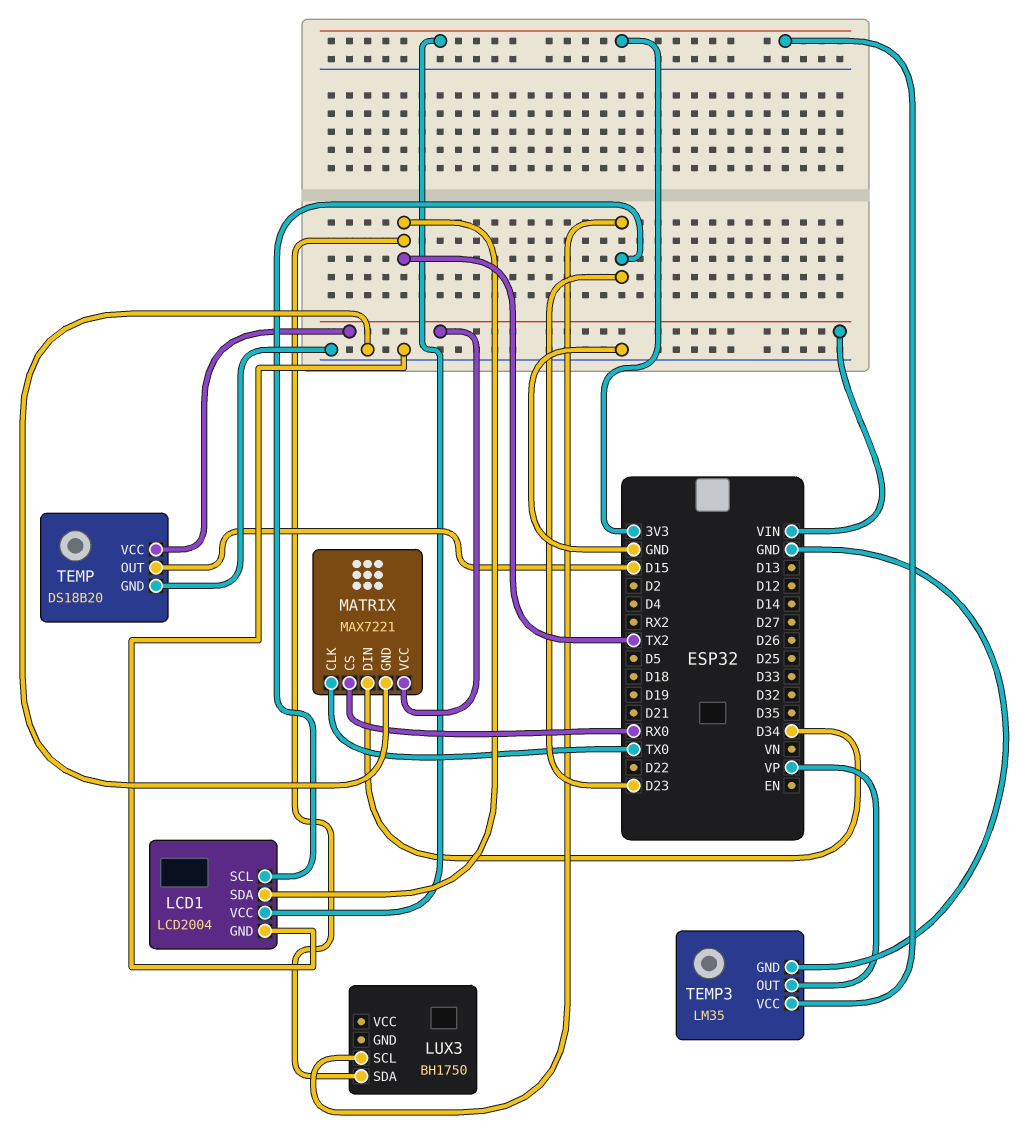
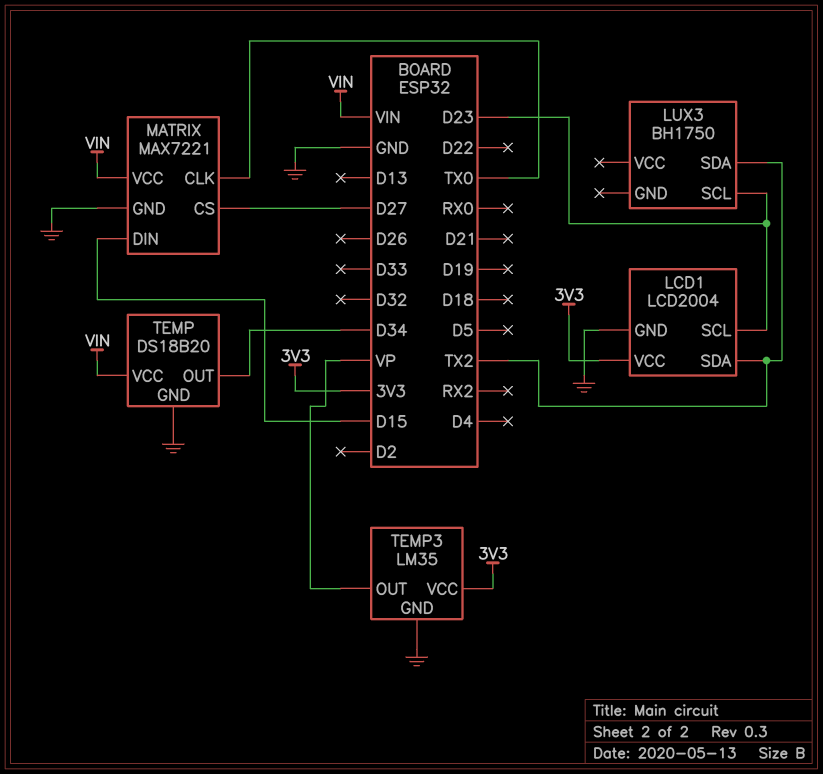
MATRIX pin CS: RX0 -> D27
MATRIX pin DIN: D34 -> D15
TEMP pin OUT: D15 -> D34

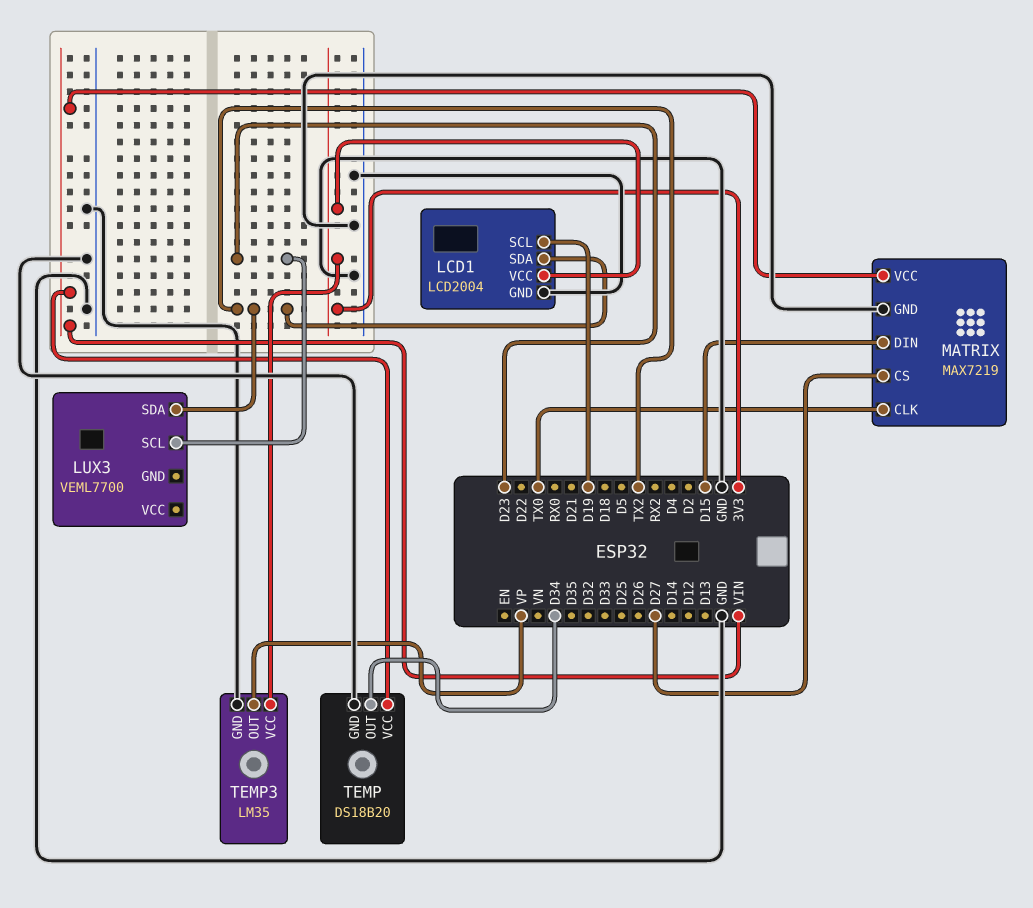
LCD1 pin SCL: D23 -> D19
LUX3: BH1750 -> VEML7700
MATRIX: MAX7221 -> MAX7219

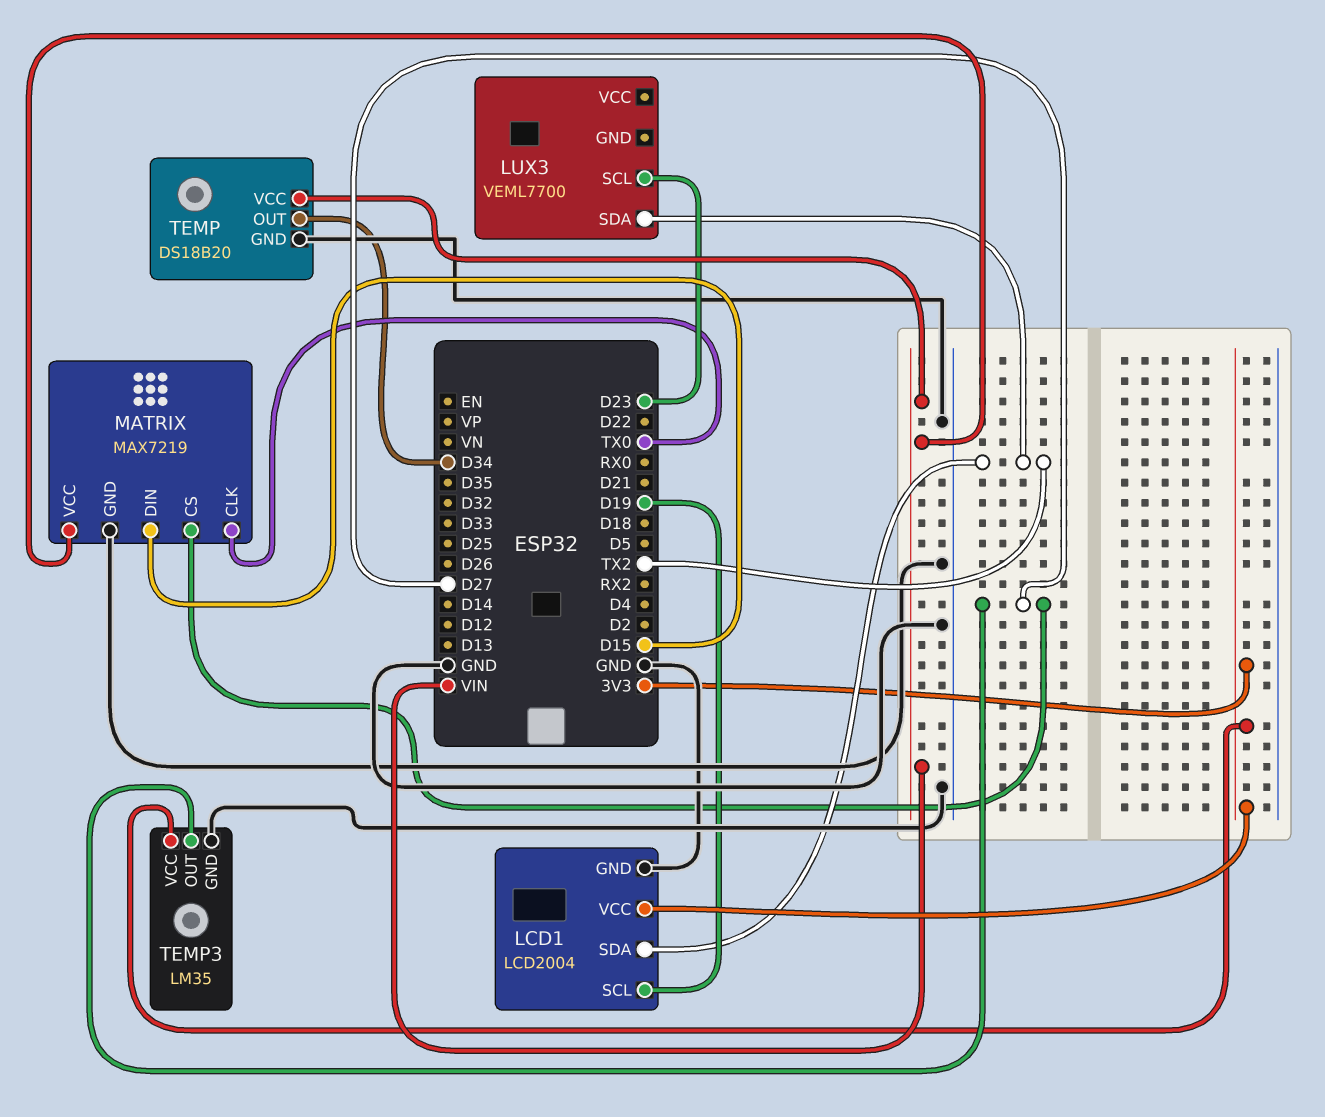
TEMP3 pin OUT: VP -> D27

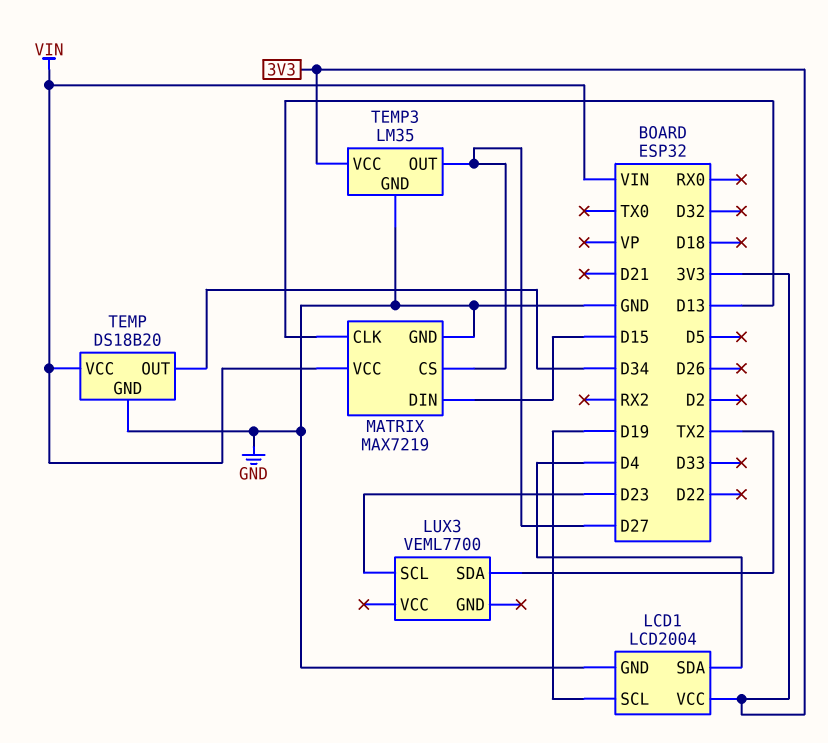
LCD1 pin SDA: TX2 -> D4
MATRIX pin CLK: TX0 -> D13

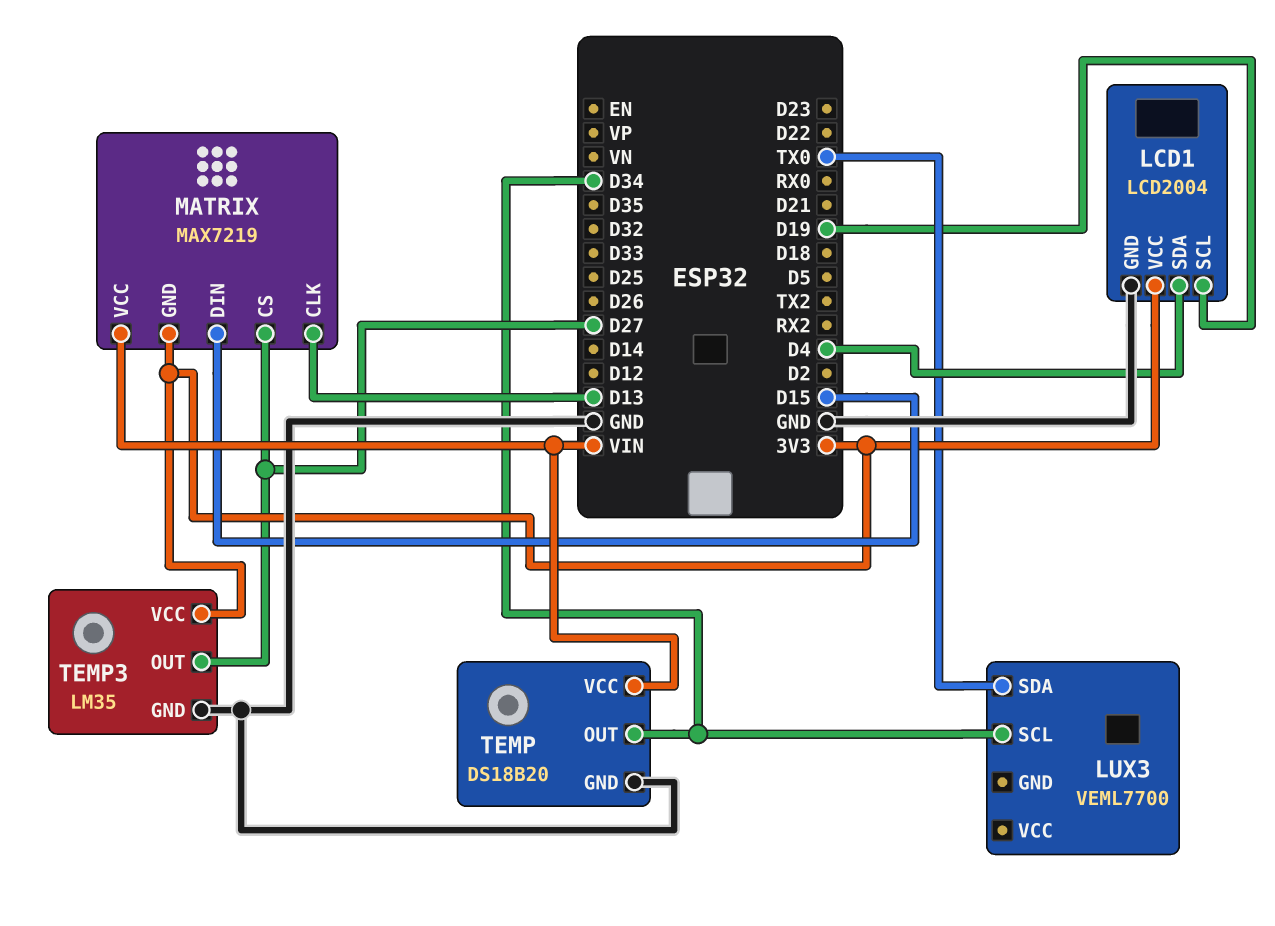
LUX3 pin SCL: D23 -> D34
LUX3 pin SDA: TX2 -> TX0
MATRIX pin GND: GND -> 3V3

